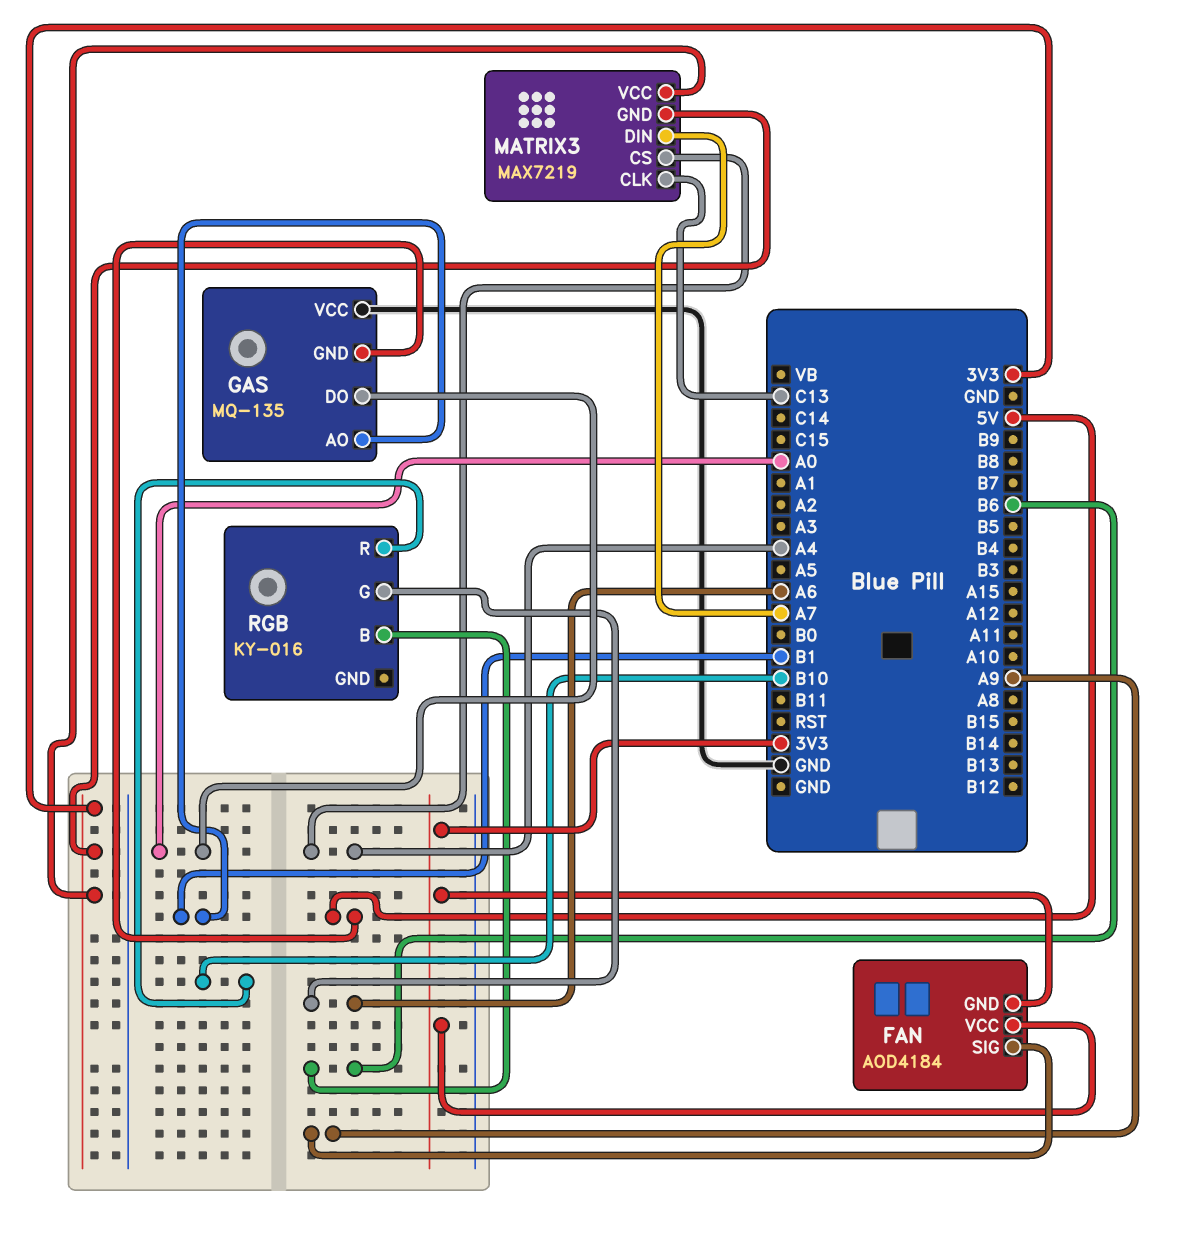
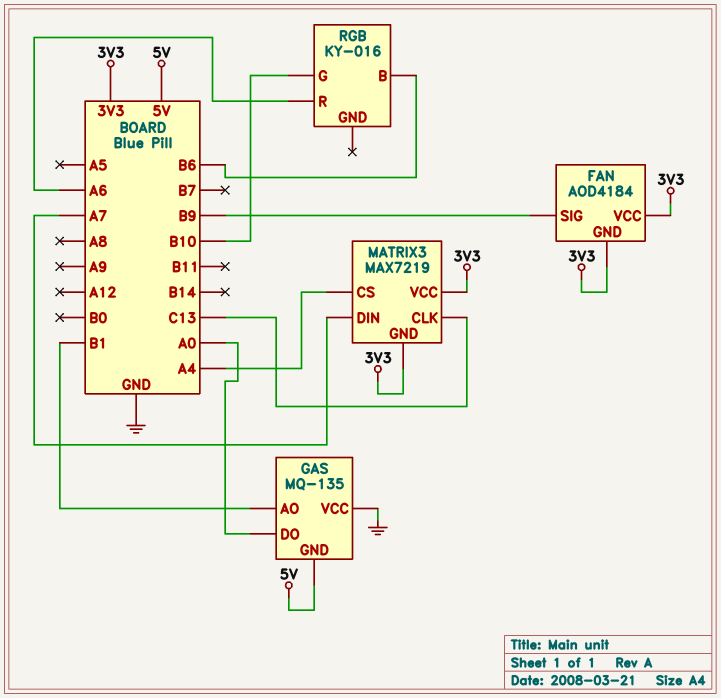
FAN pin SIG: A9 -> B9
RGB pin G: A6 -> B10
RGB pin R: B10 -> A6

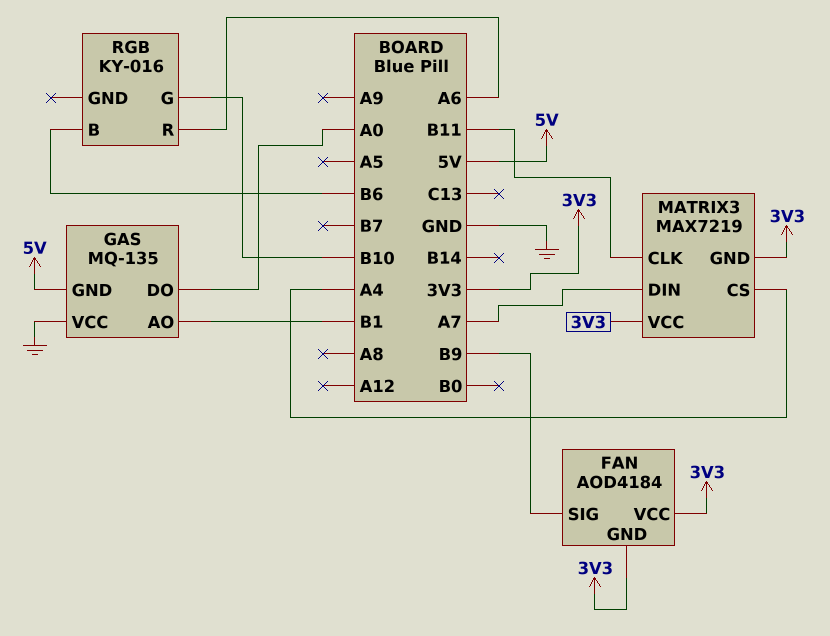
MATRIX3 pin CLK: C13 -> B11

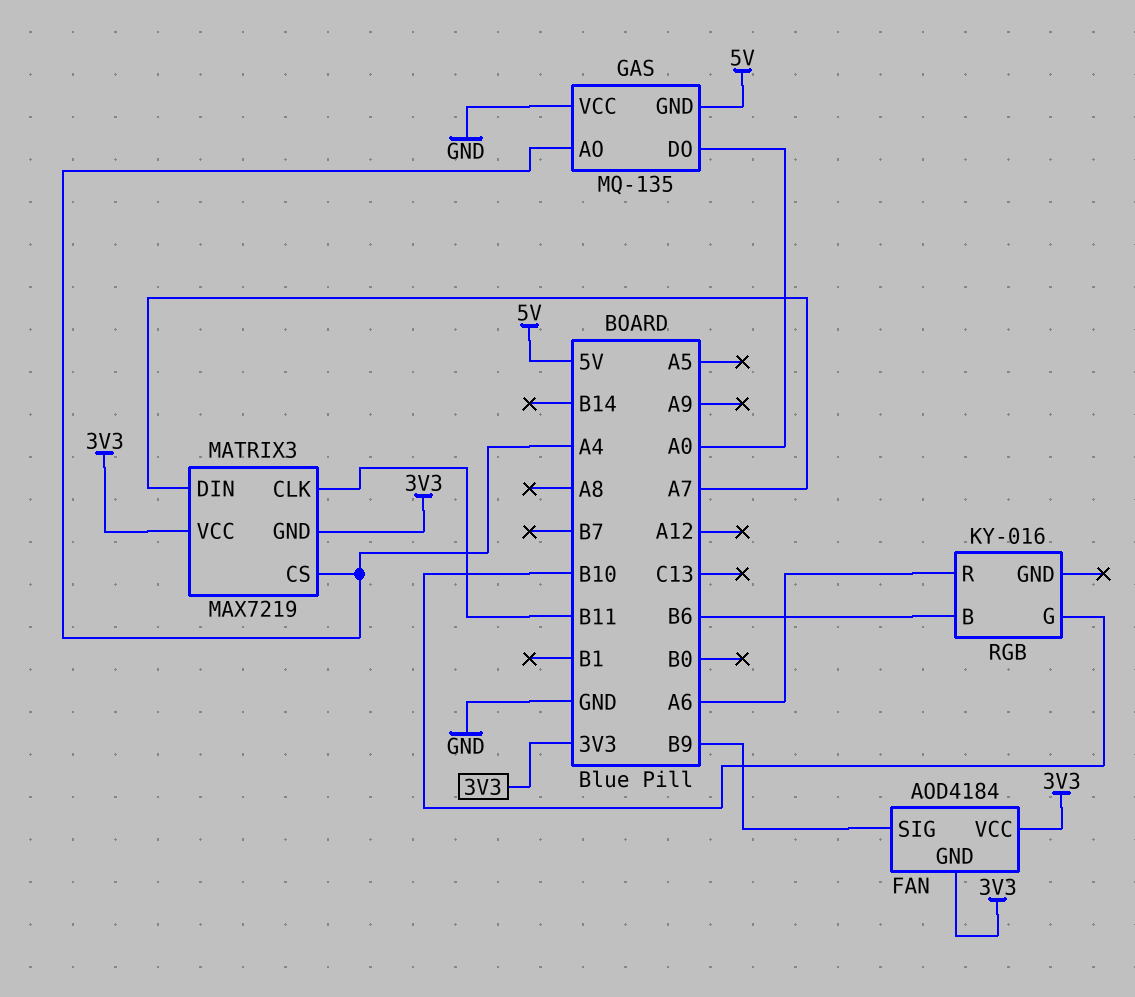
GAS pin AO: B1 -> A4

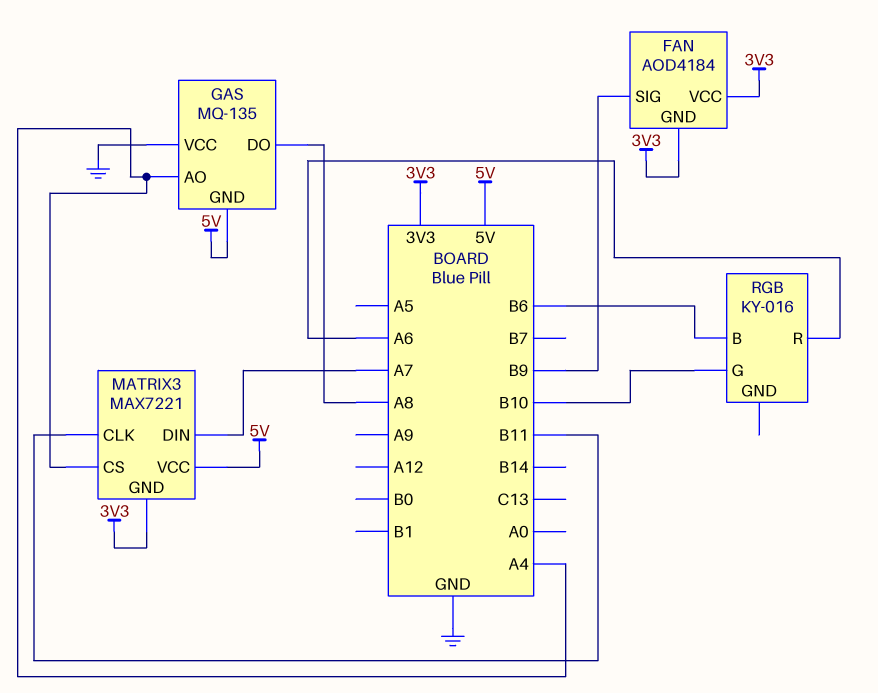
GAS pin DO: A0 -> A8
MATRIX3: MAX7219 -> MAX7221
MATRIX3 pin VCC: 3V3 -> 5V

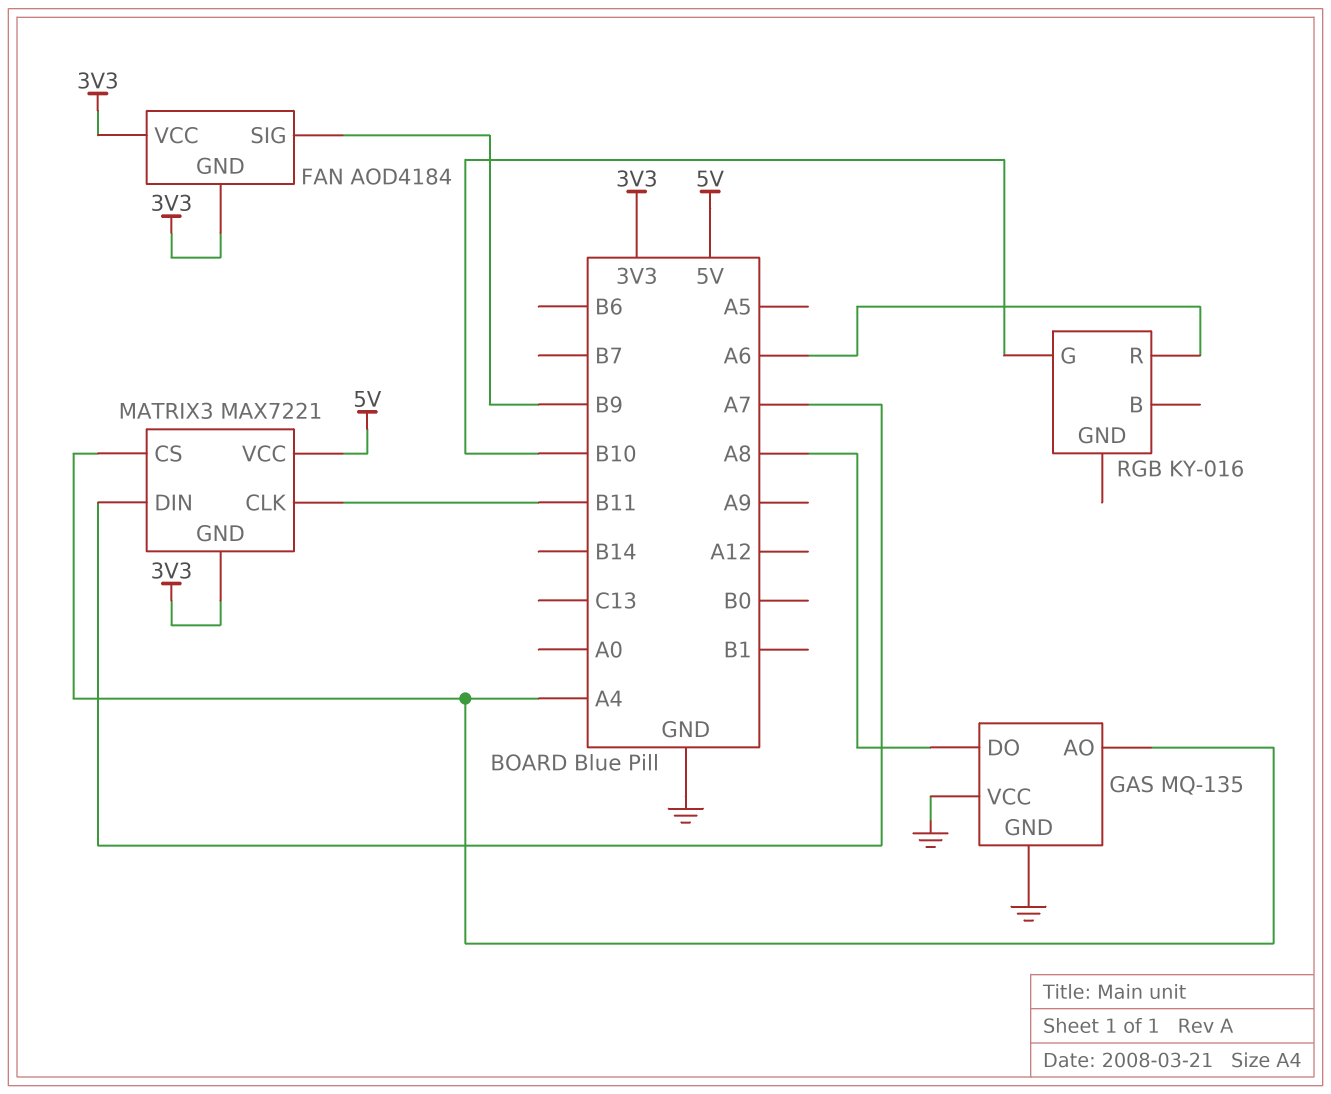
GAS pin GND: 5V -> GND
RGB pin B: B6 -> none

